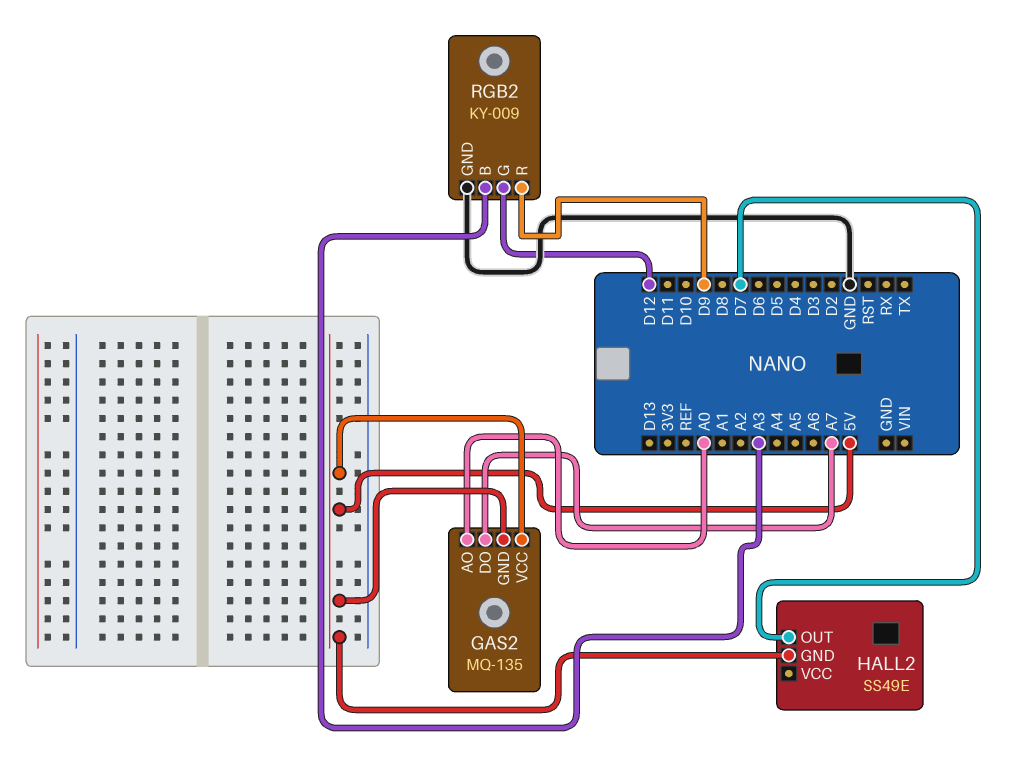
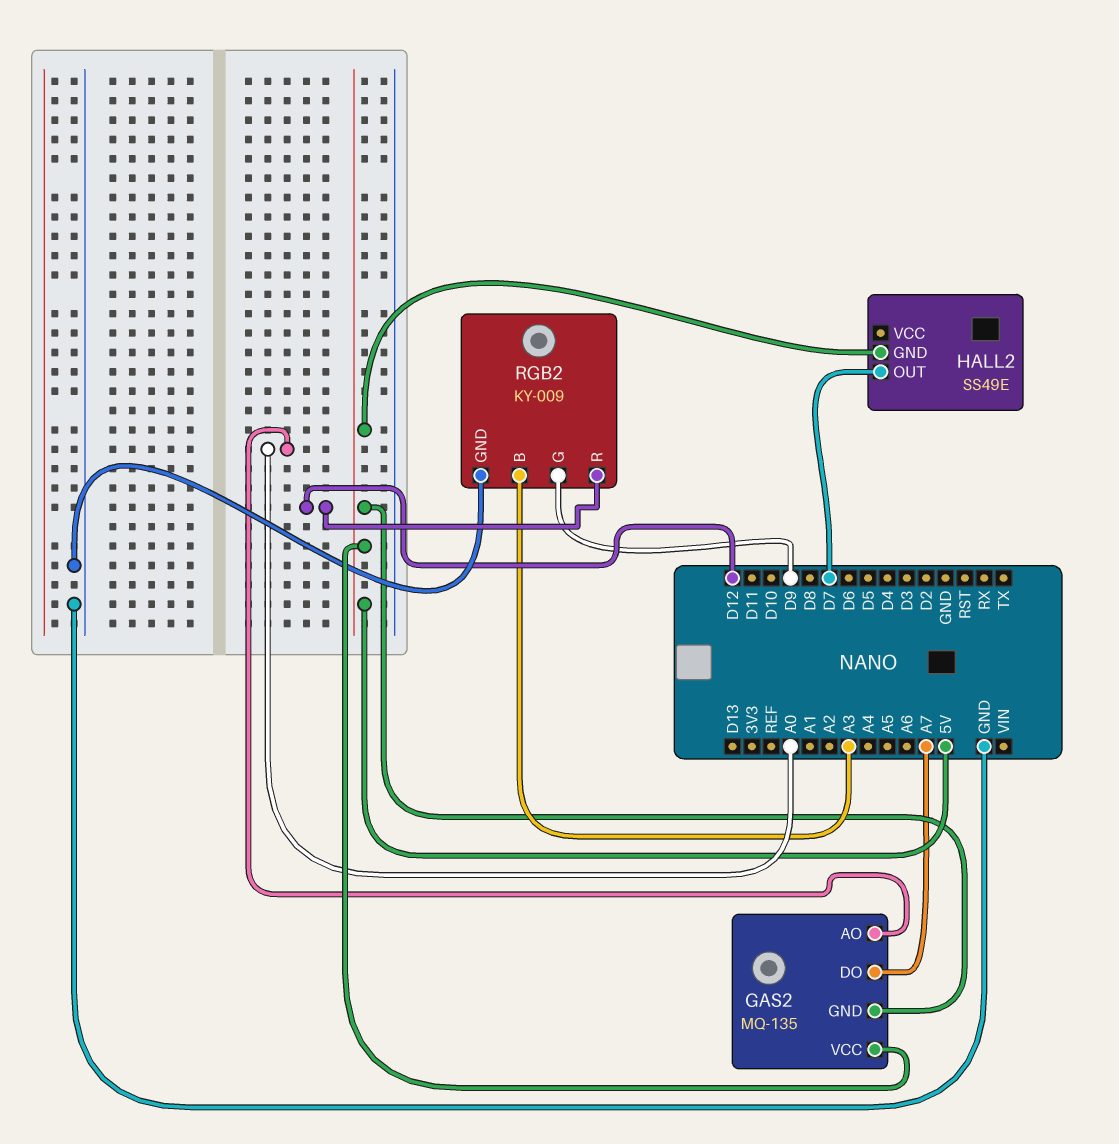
RGB2 pin G: D12 -> D9
RGB2 pin R: D9 -> D12

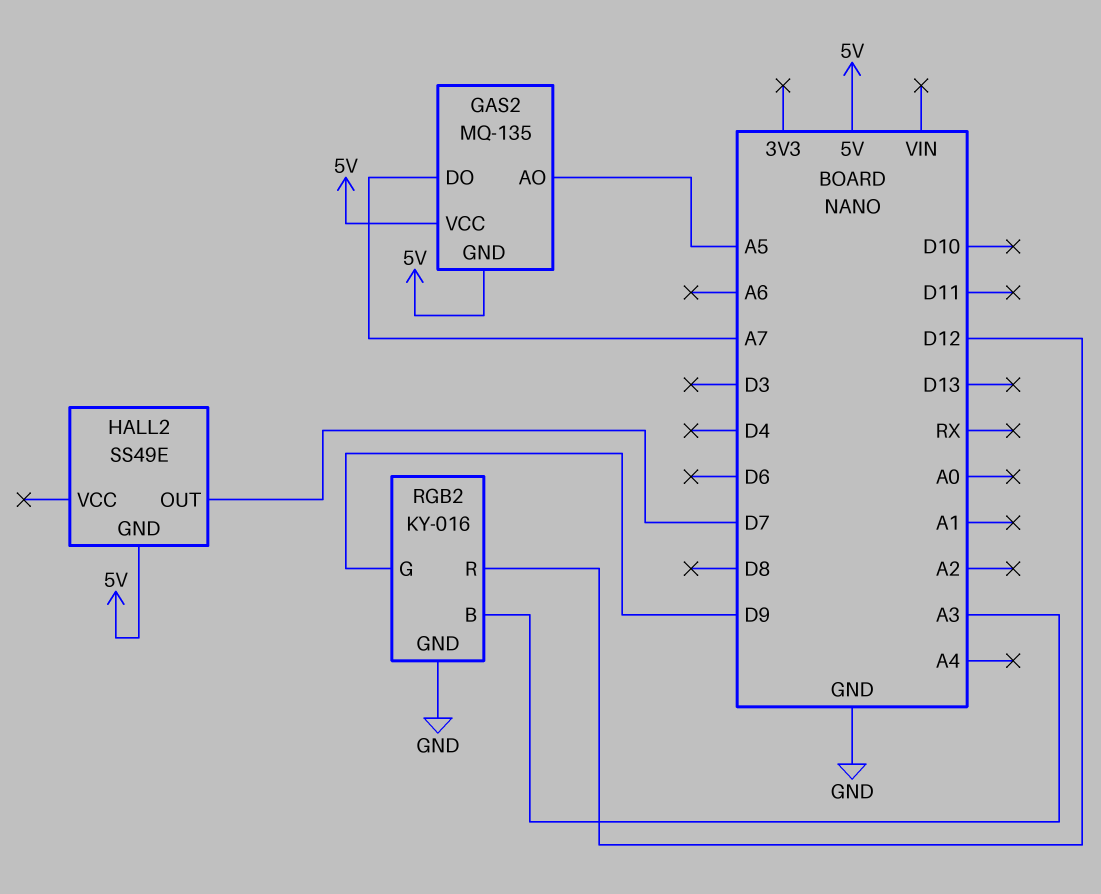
GAS2 pin AO: A0 -> A5
RGB2: KY-009 -> KY-016

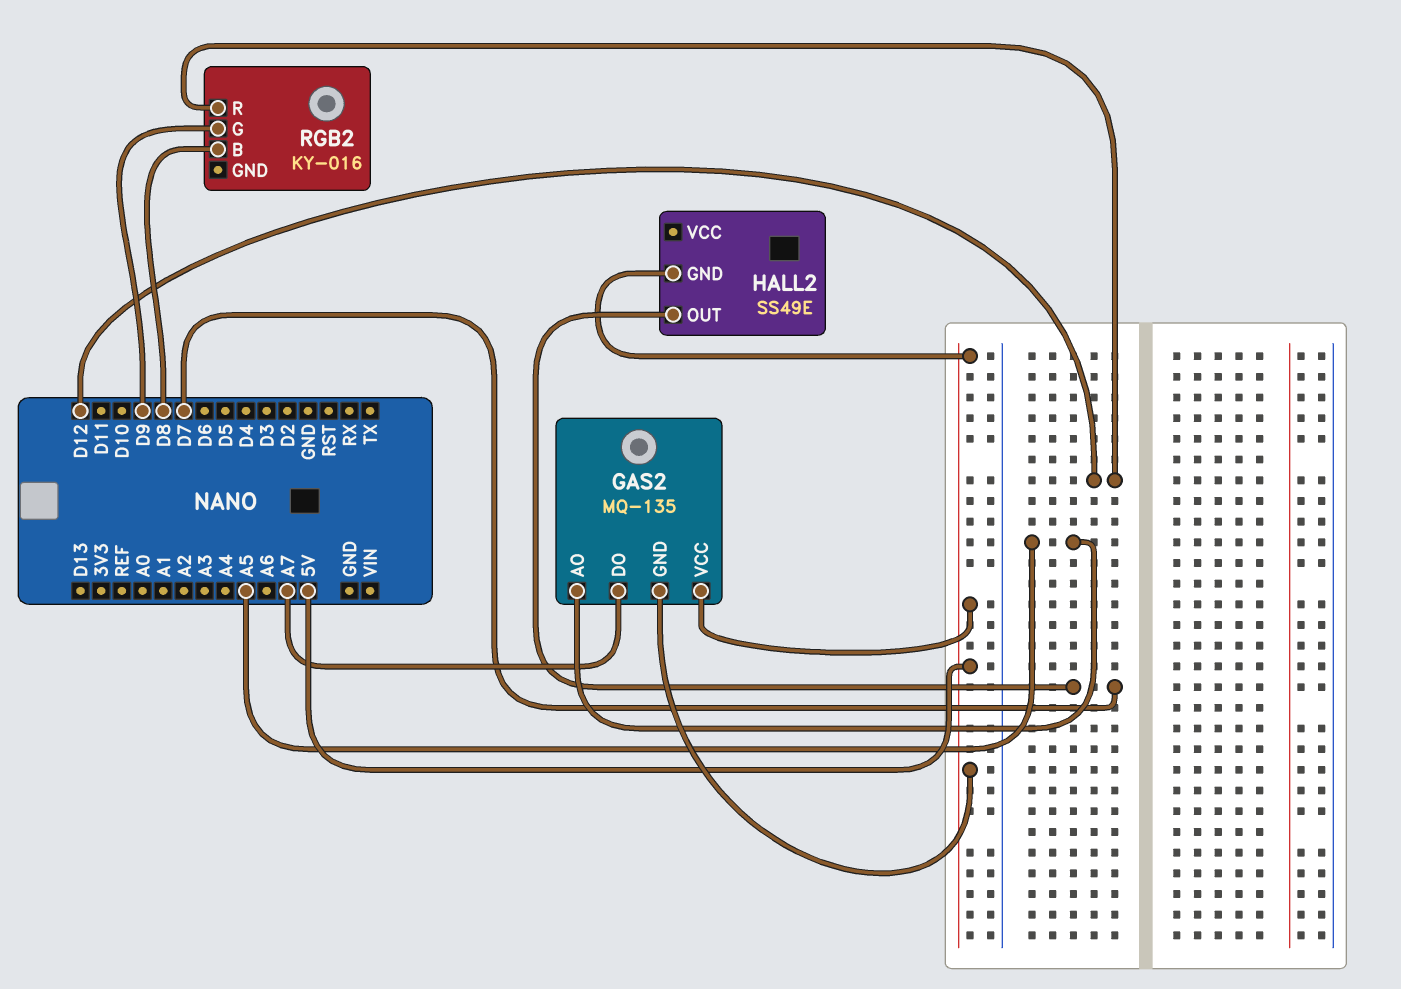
RGB2 pin B: A3 -> D8
RGB2 pin GND: GND -> none

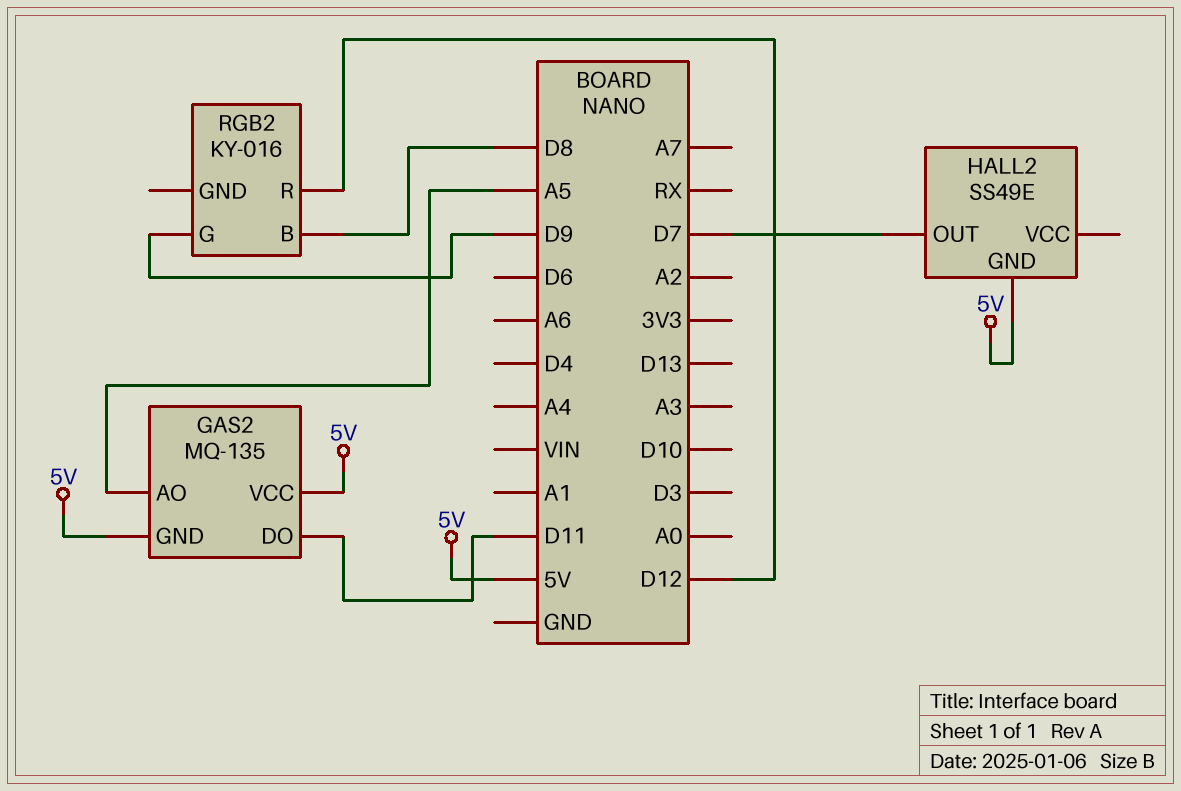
GAS2 pin DO: A7 -> D11

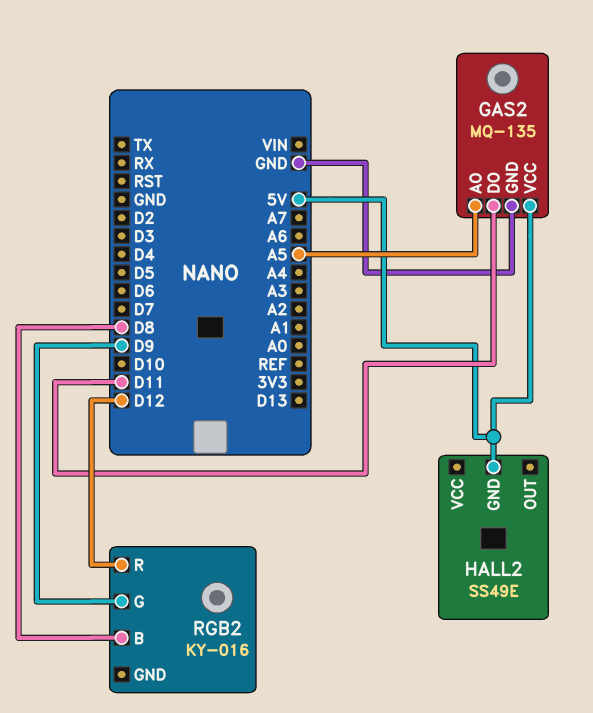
GAS2 pin GND: 5V -> GND
HALL2 pin OUT: D7 -> none

